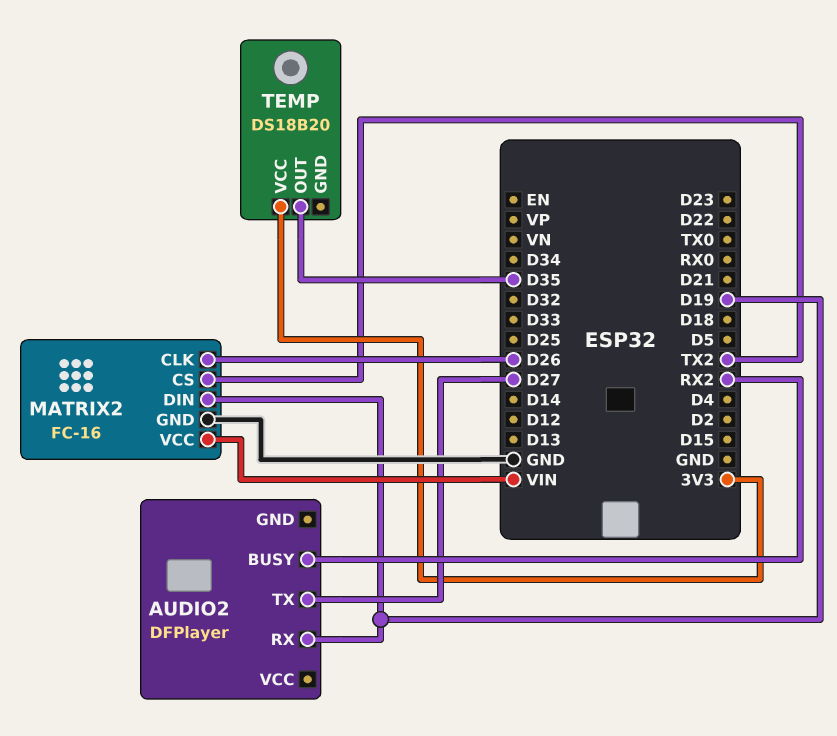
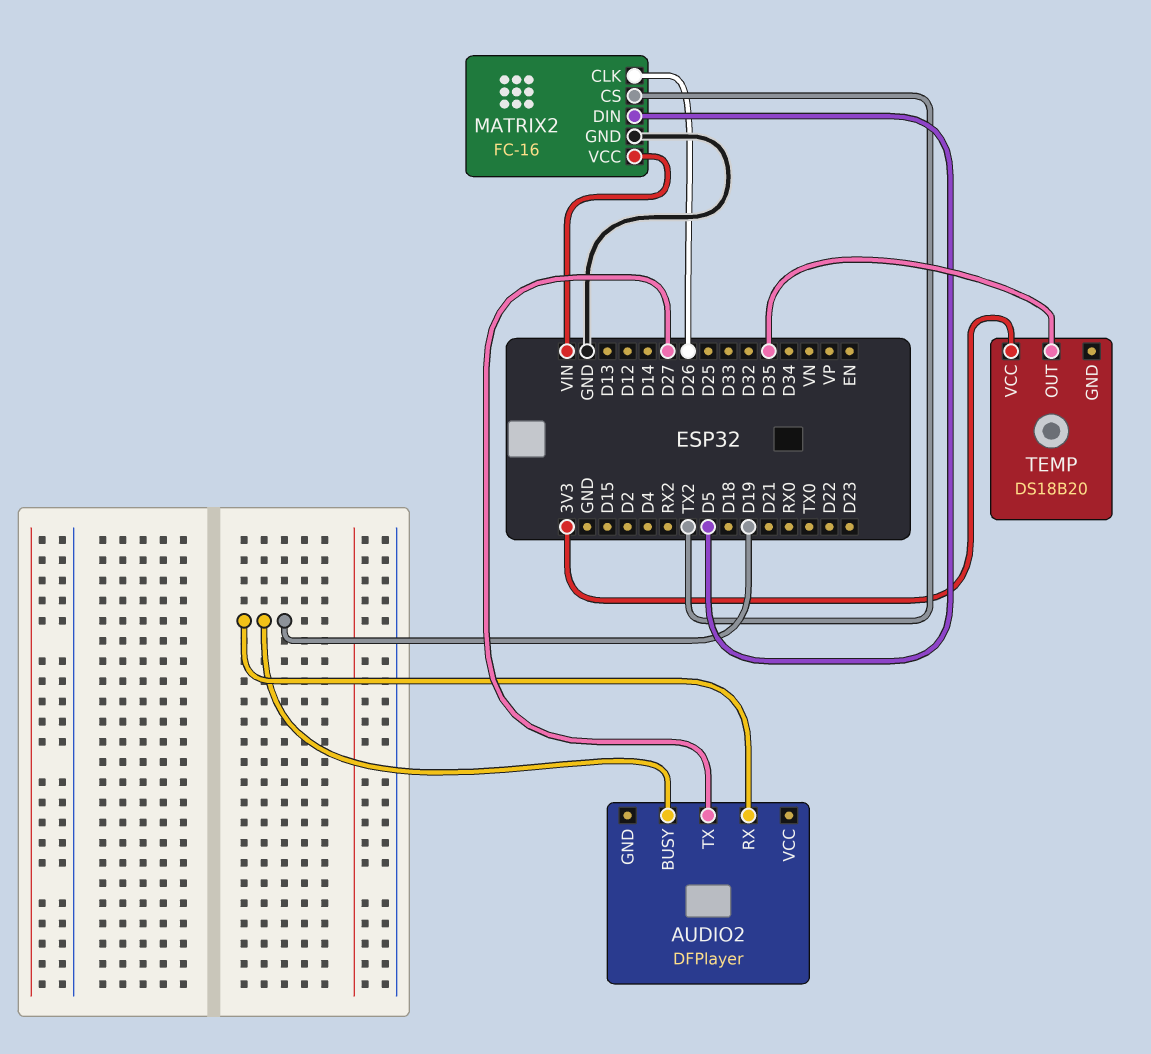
AUDIO2 pin BUSY: RX2 -> D19
MATRIX2 pin DIN: D19 -> D5

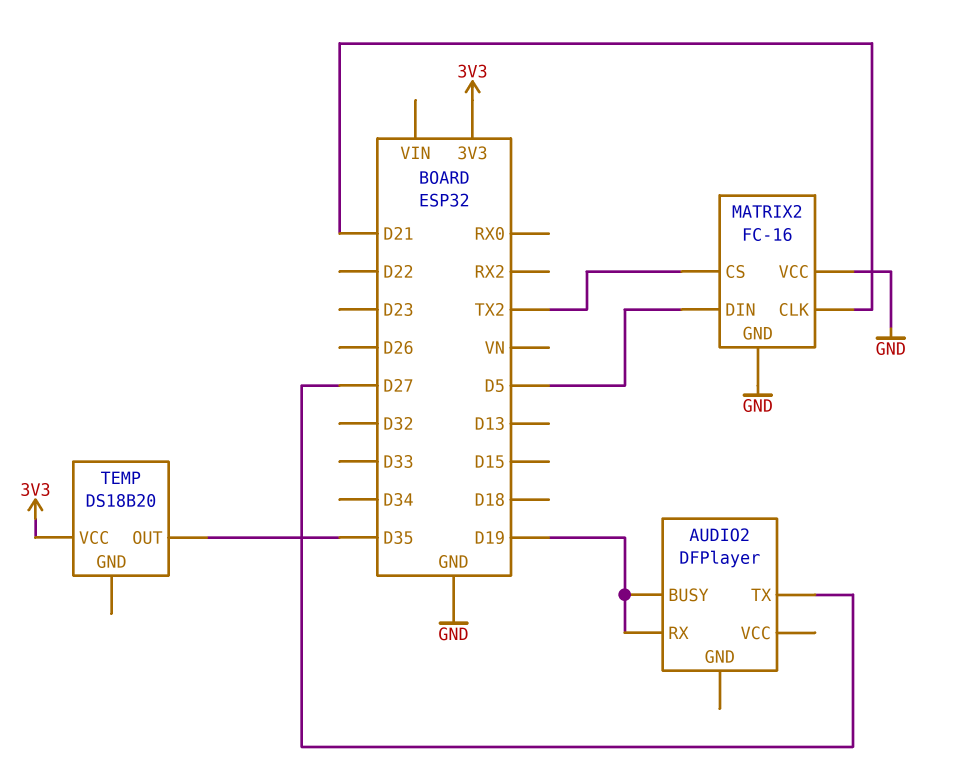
MATRIX2 pin CLK: D26 -> D21
MATRIX2 pin VCC: VIN -> GND

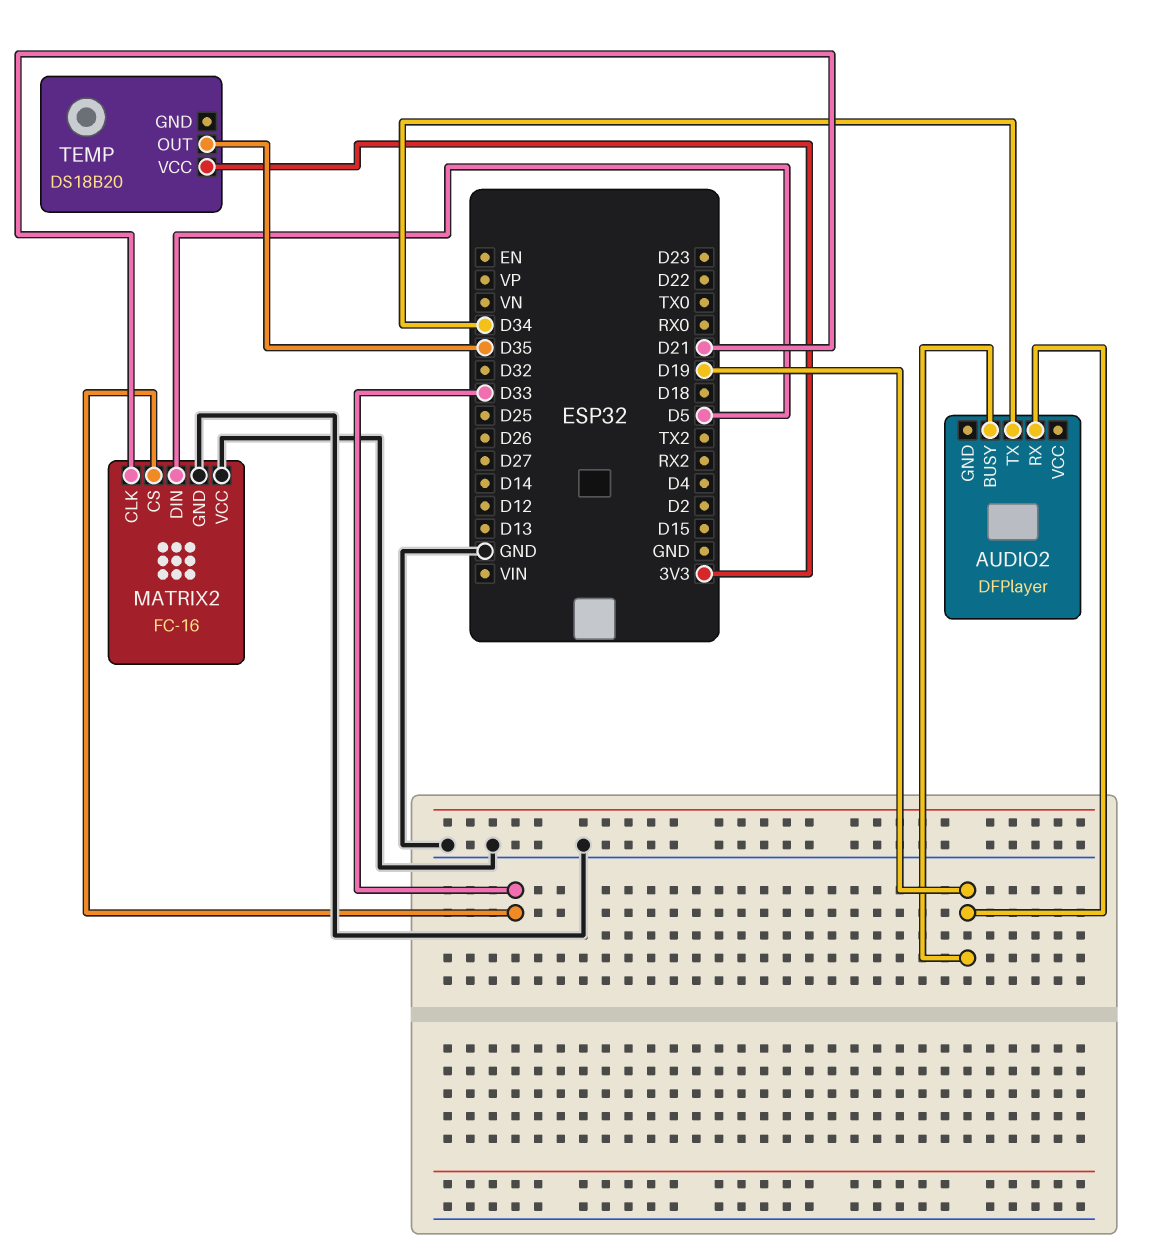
AUDIO2 pin TX: D27 -> D34
MATRIX2 pin CS: TX2 -> D33

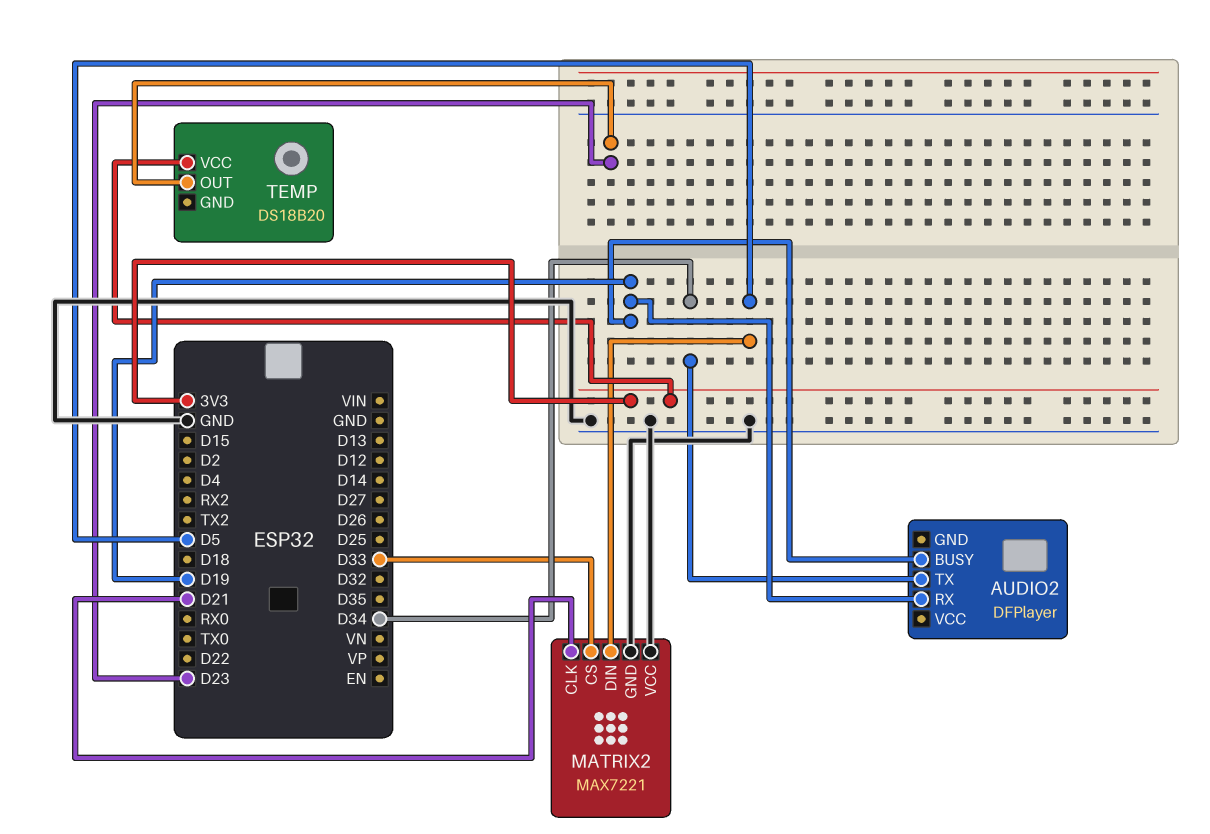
MATRIX2: FC-16 -> MAX7221
TEMP pin OUT: D35 -> D23

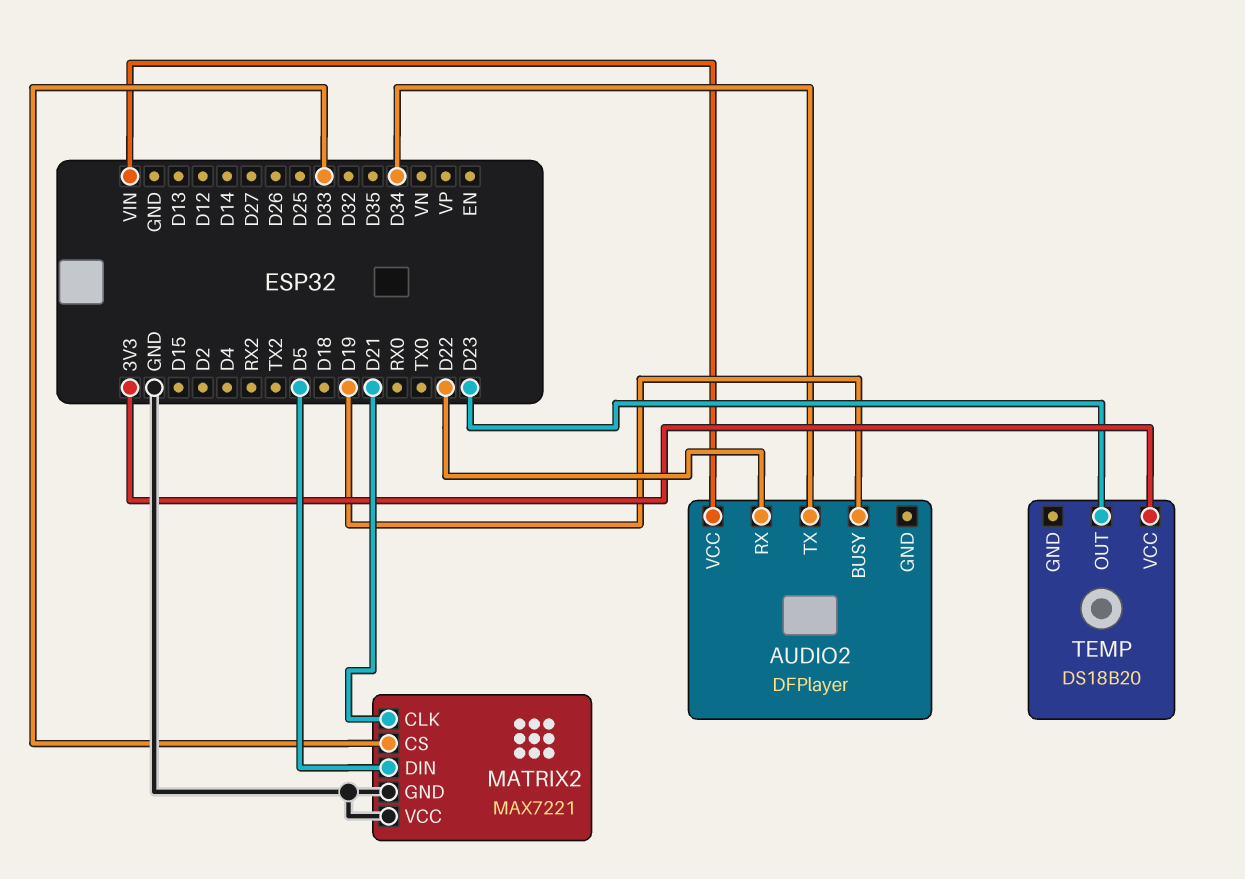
AUDIO2 pin RX: D19 -> D22
AUDIO2 pin VCC: none -> VIN

